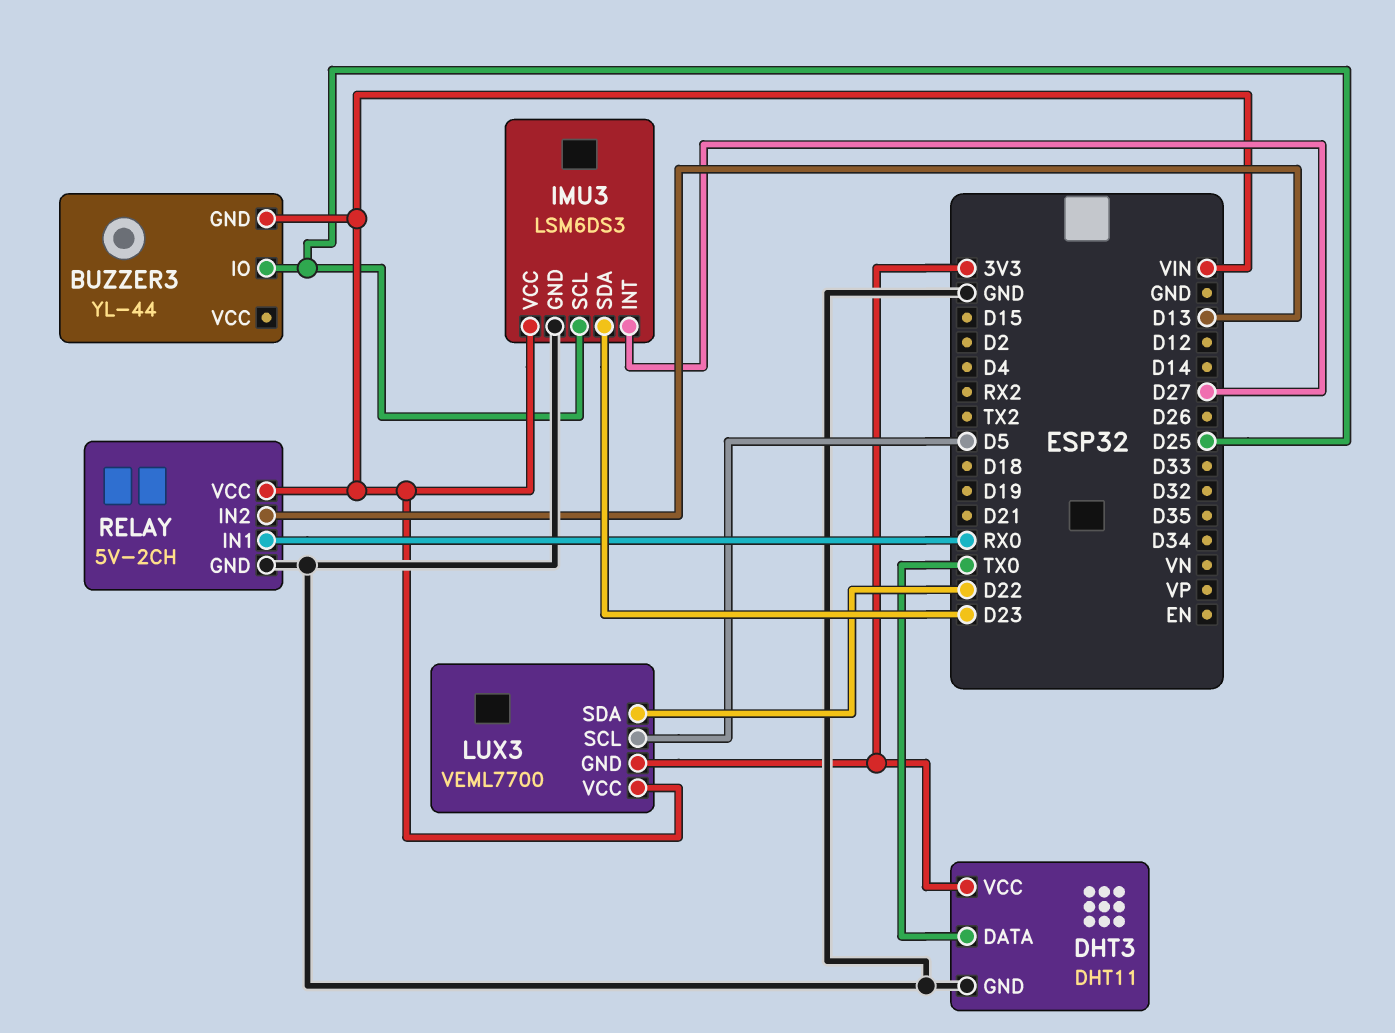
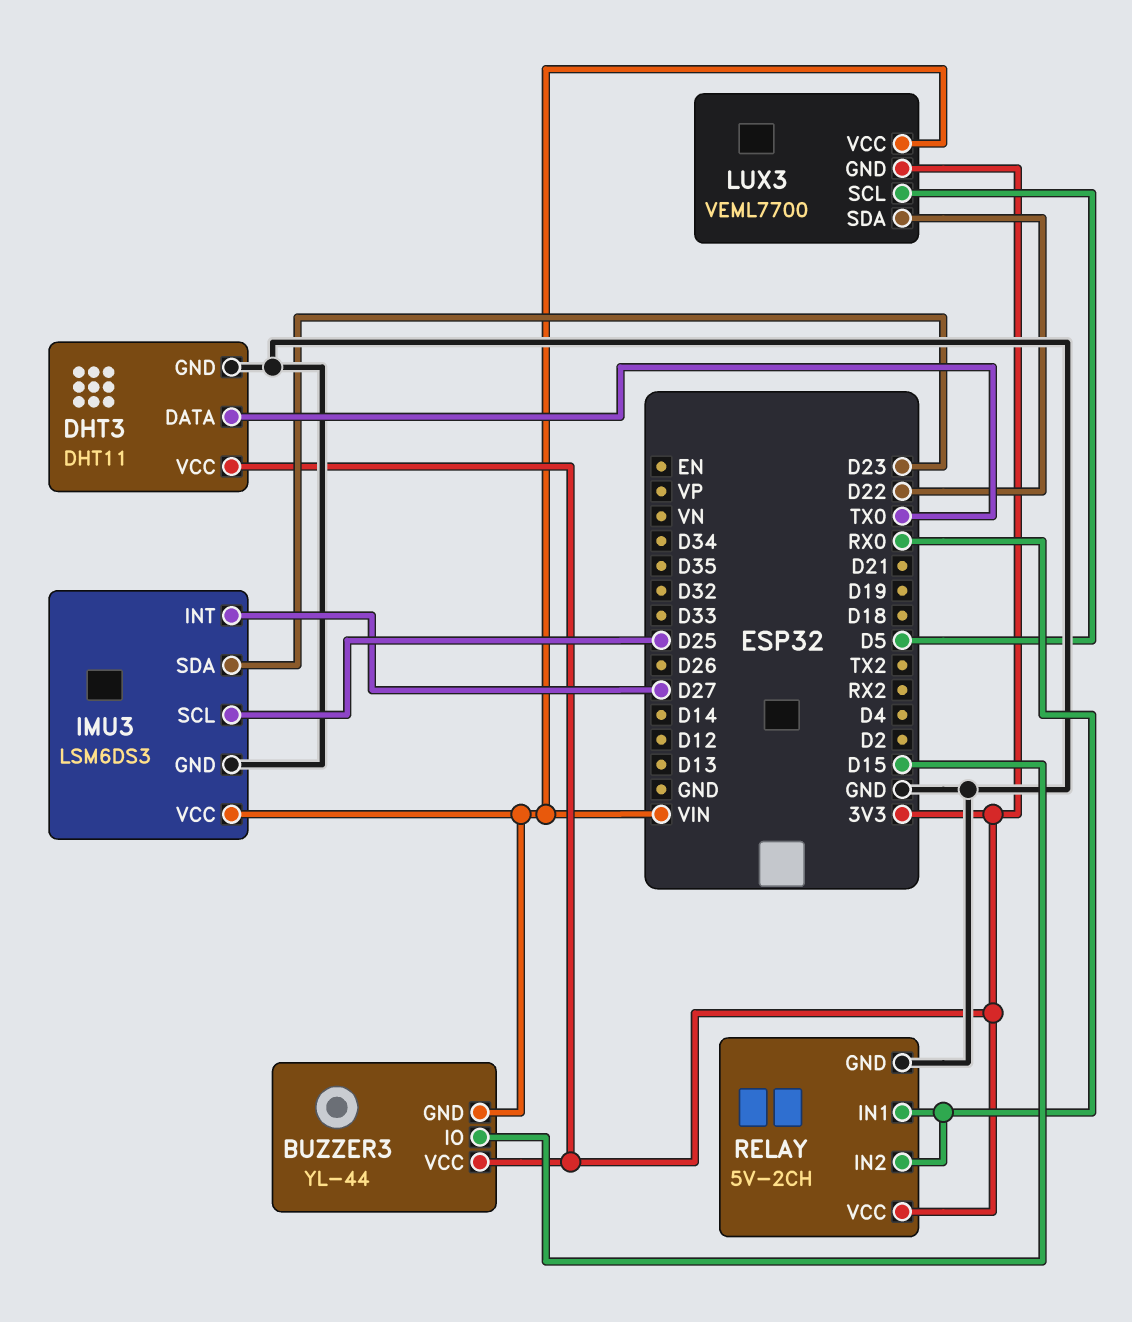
BUZZER3 pin IO: D25 -> D15
BUZZER3 pin VCC: none -> 3V3
RELAY pin IN2: D13 -> RX0
RELAY pin VCC: VIN -> 3V3

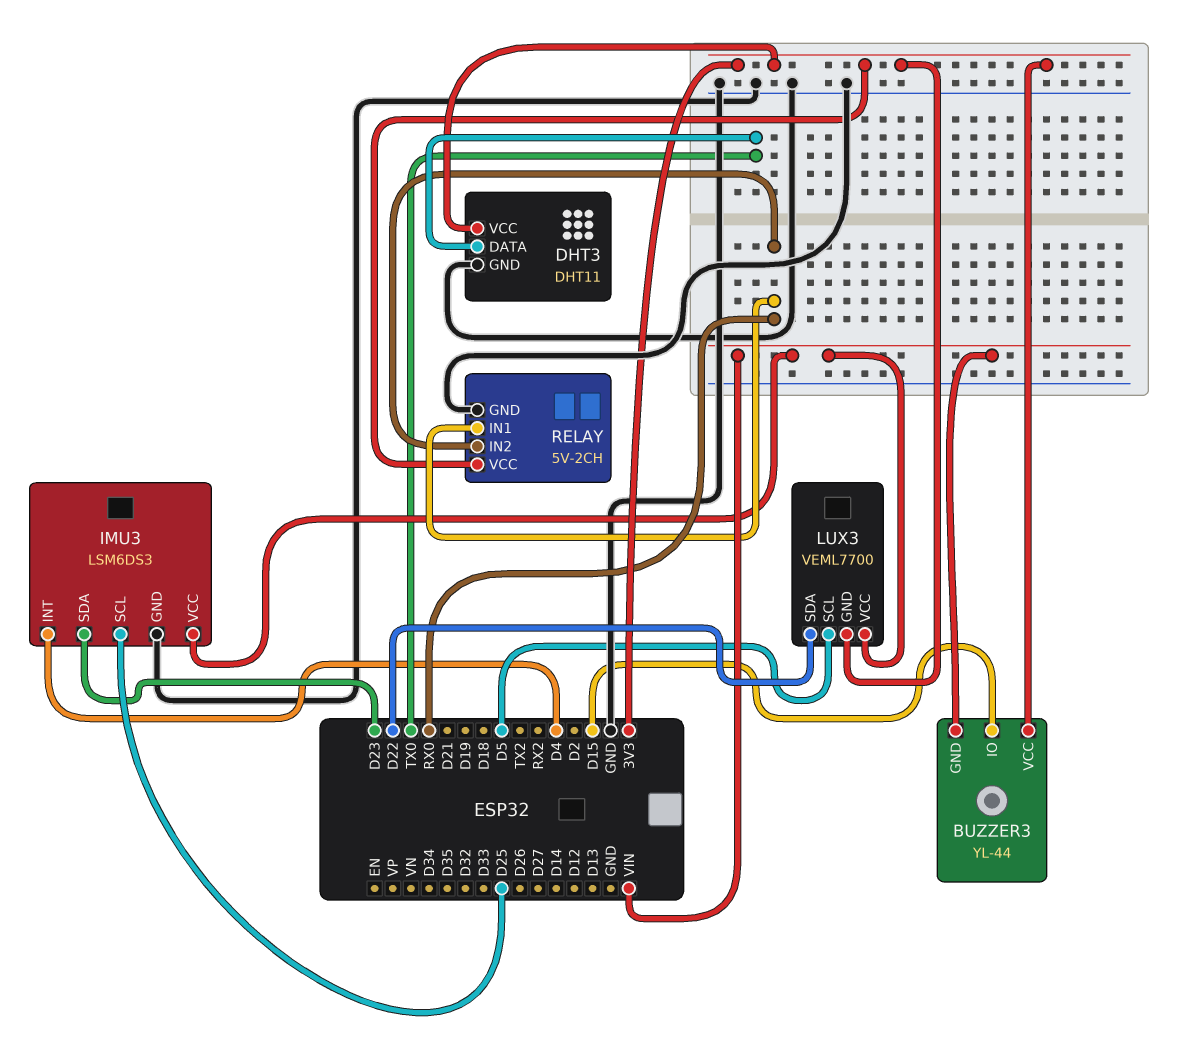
IMU3 pin INT: D27 -> D4

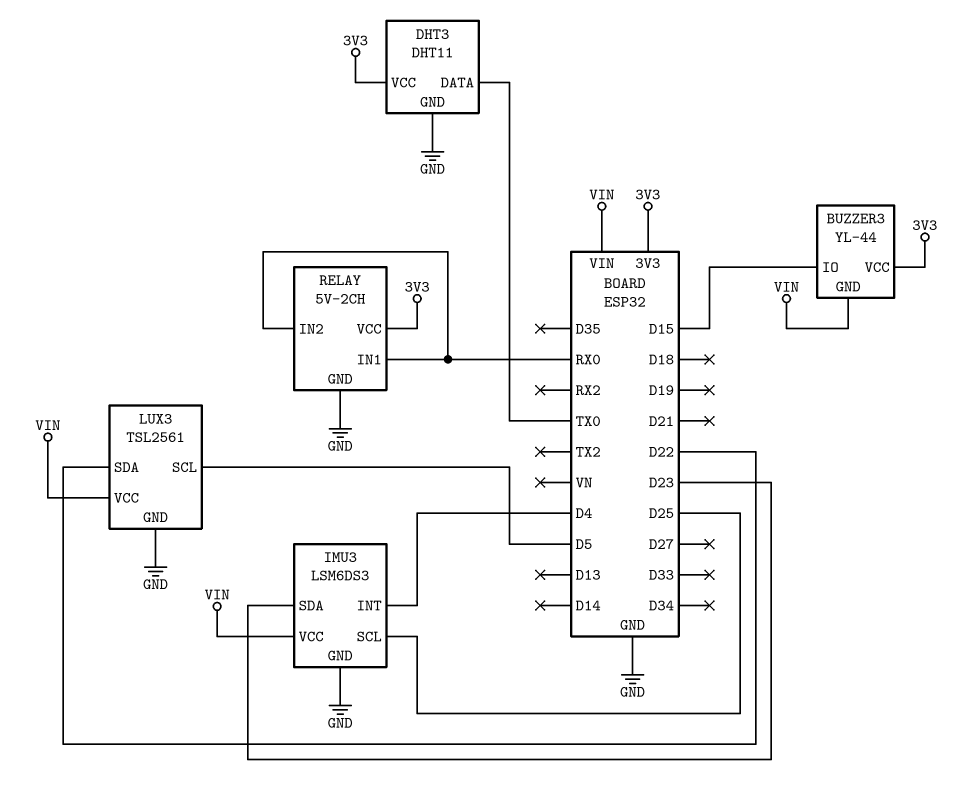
LUX3: VEML7700 -> TSL2561
LUX3 pin GND: 3V3 -> GND

